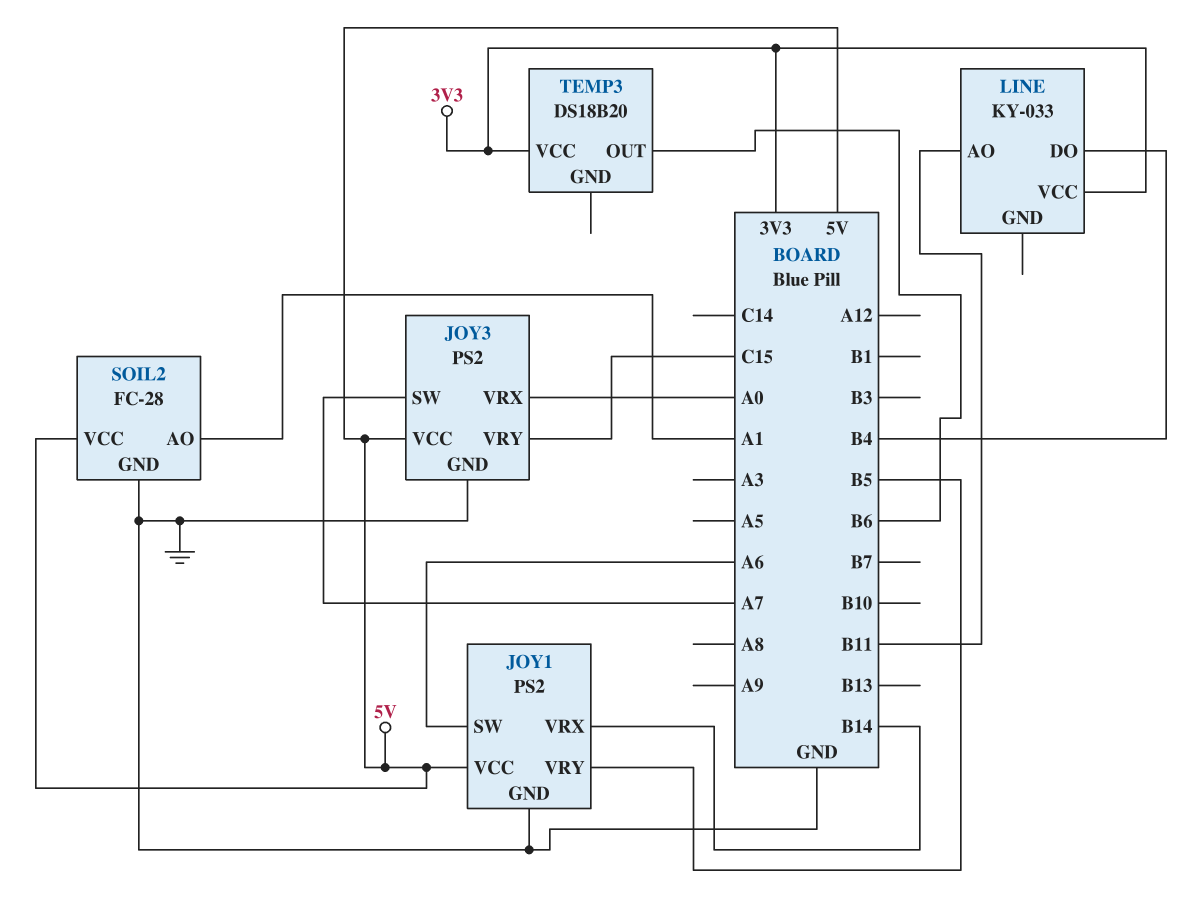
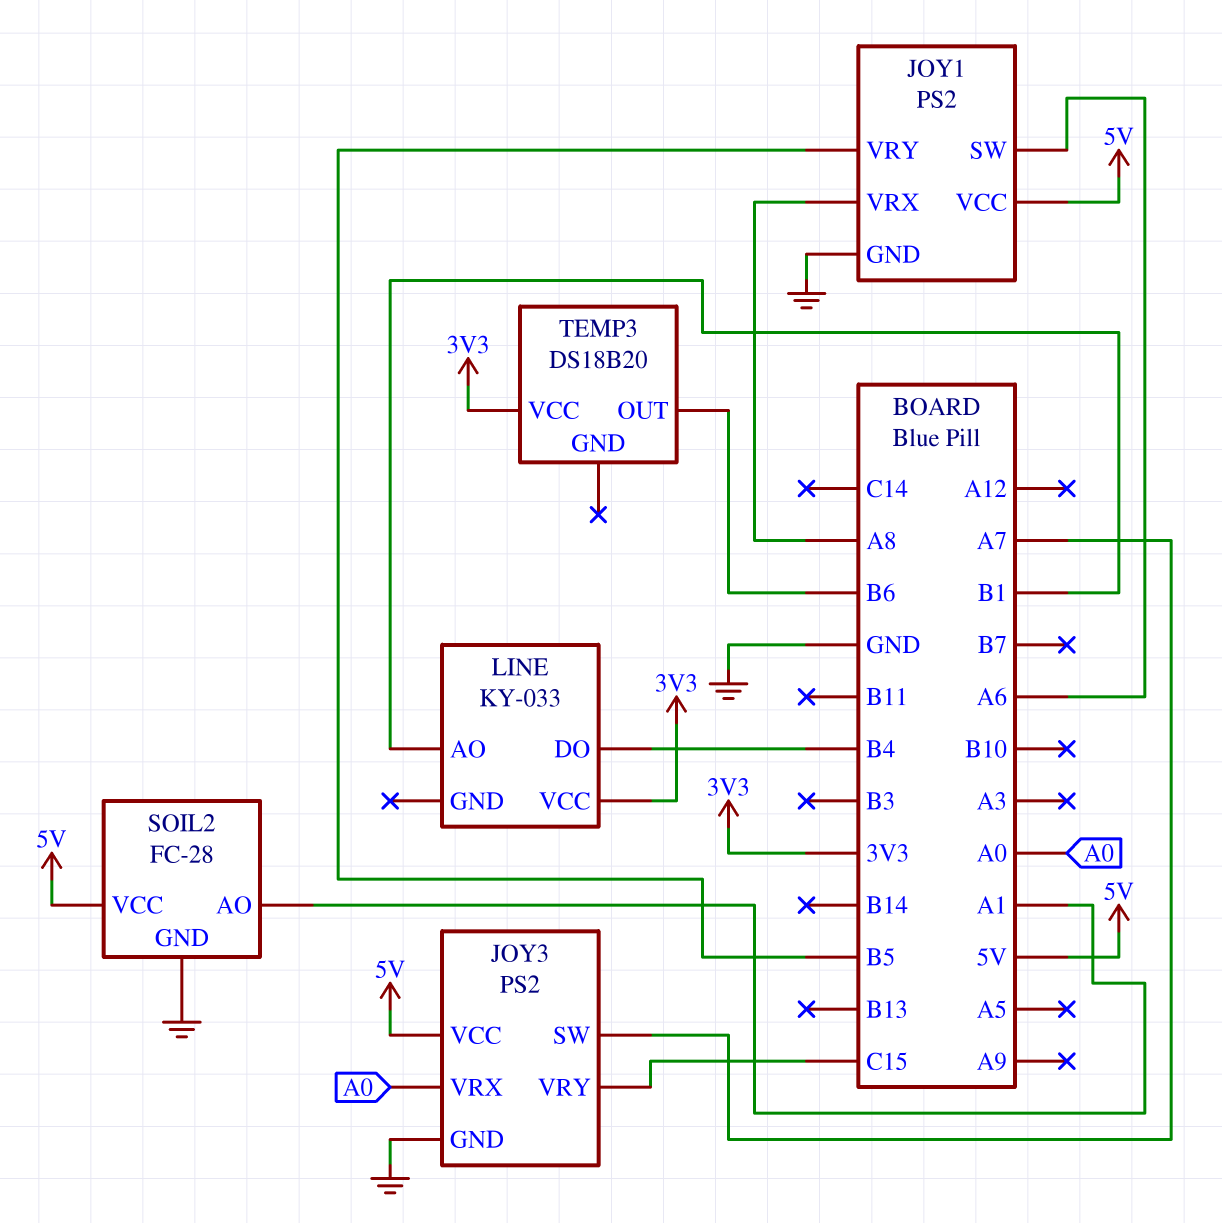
JOY1 pin VRX: B14 -> A8
LINE pin AO: B11 -> B1

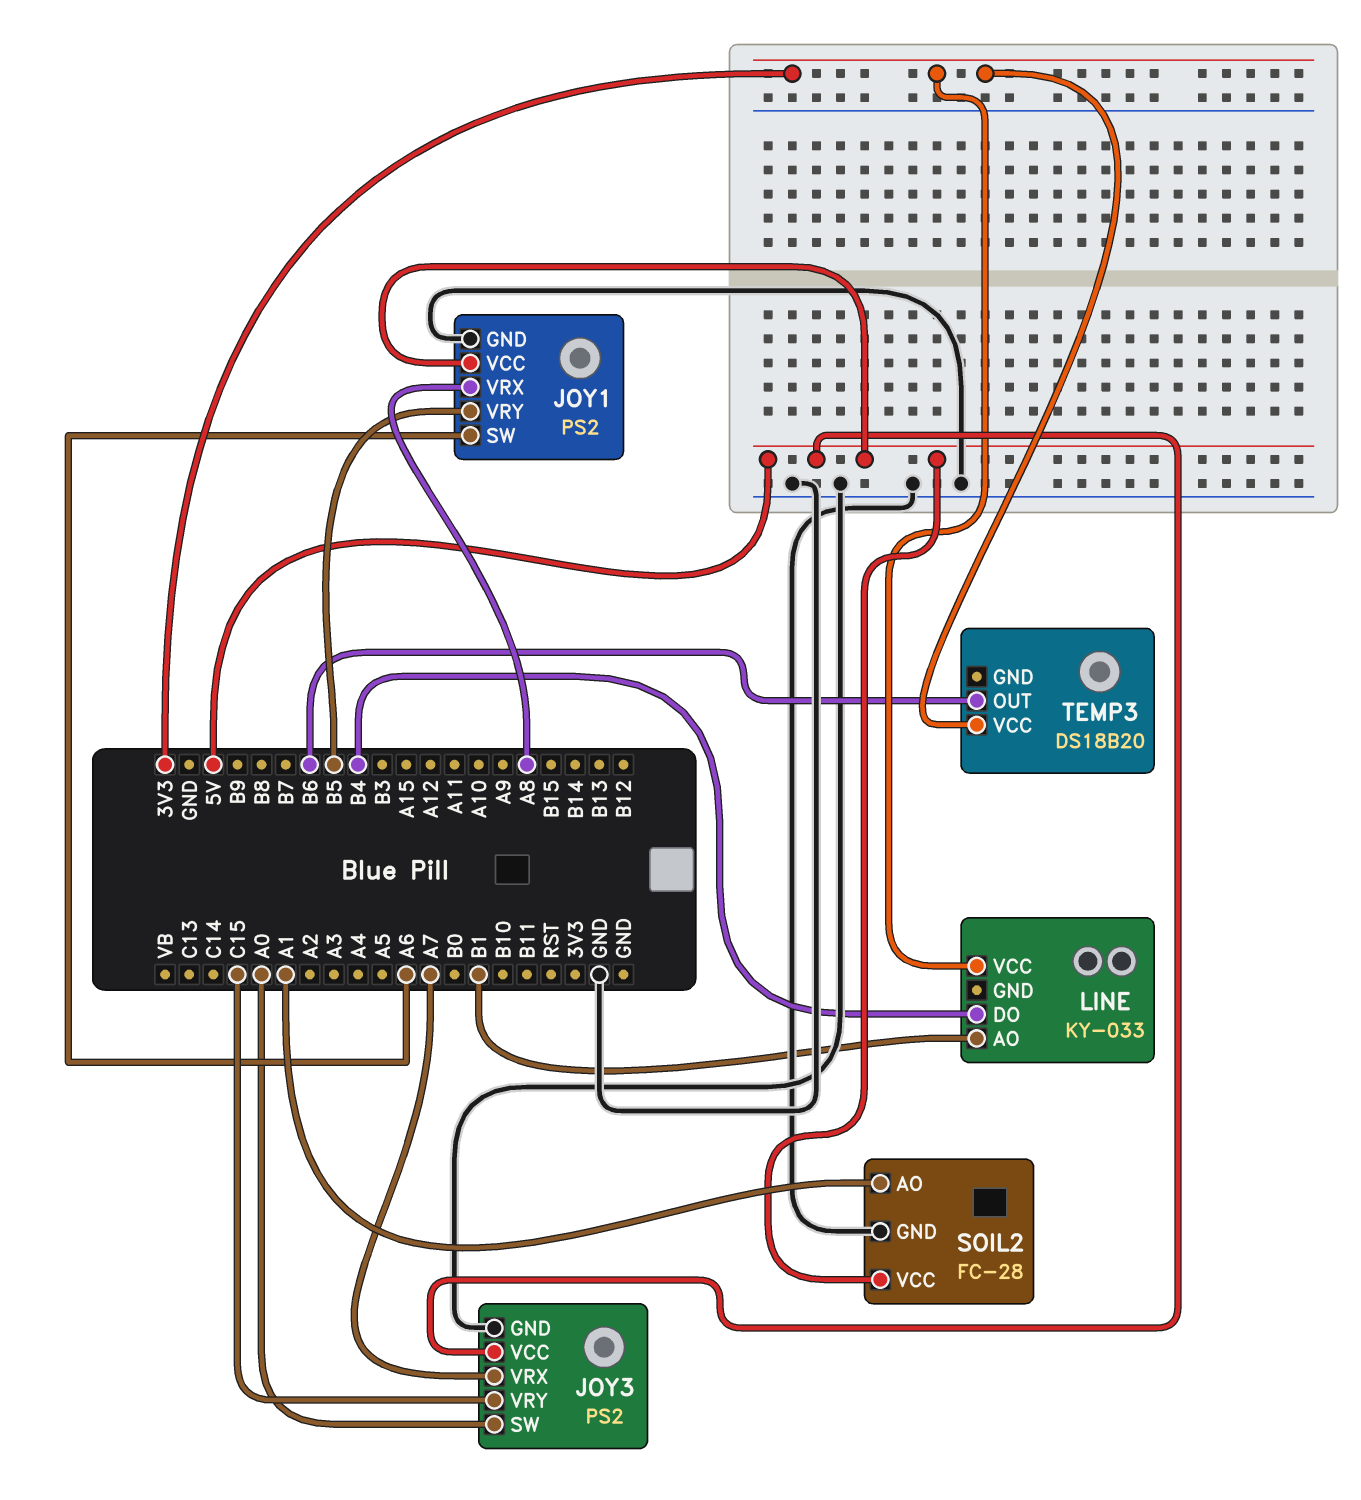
JOY3 pin SW: A7 -> A0
JOY3 pin VRX: A0 -> A7

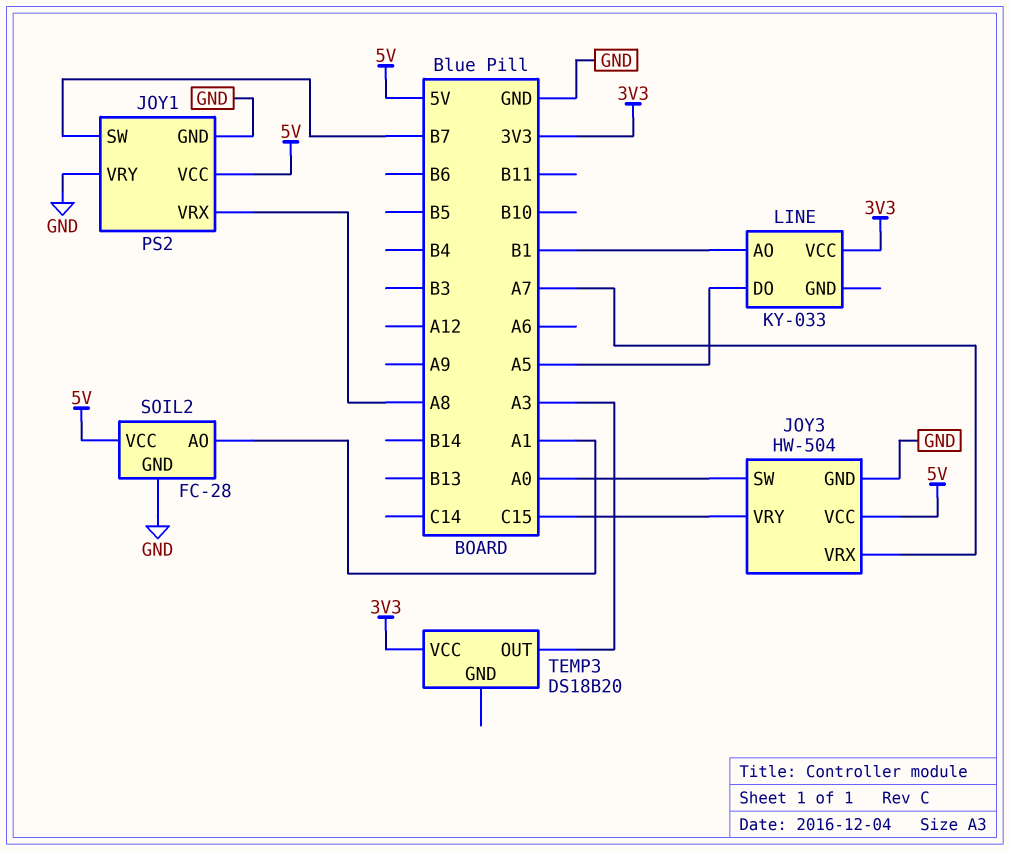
JOY1 pin SW: A6 -> B7
JOY1 pin VRY: B5 -> GND
JOY3: PS2 -> HW-504
LINE pin DO: B4 -> A5
TEMP3 pin OUT: B6 -> A3

